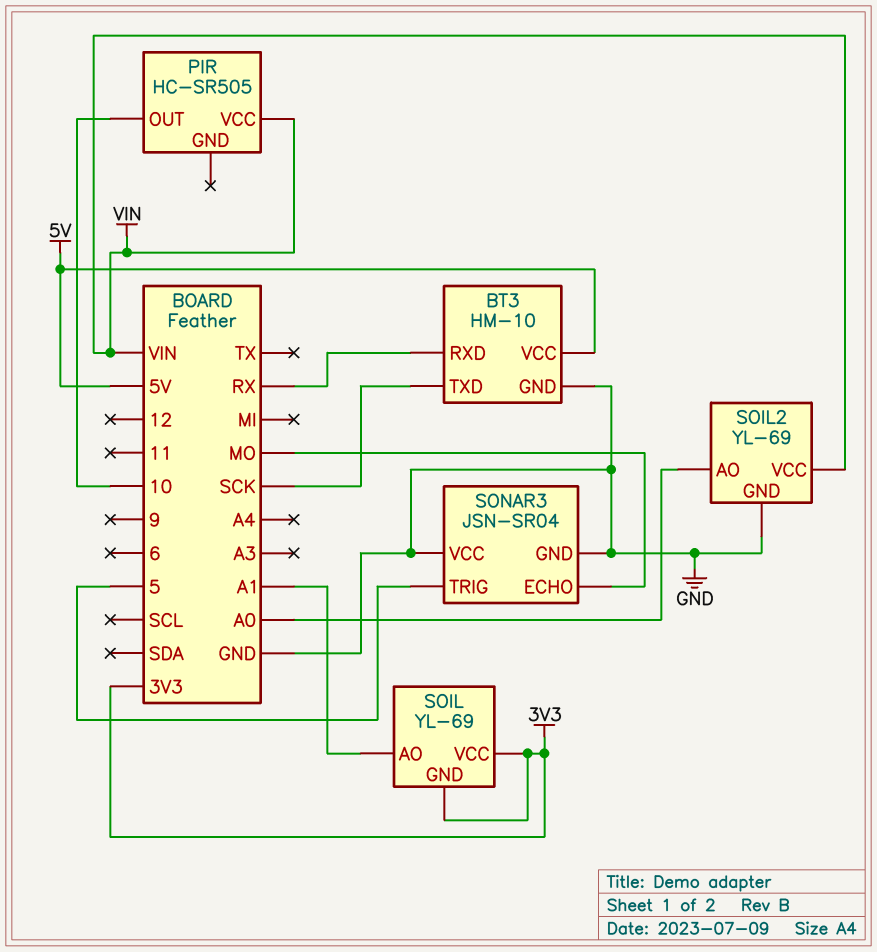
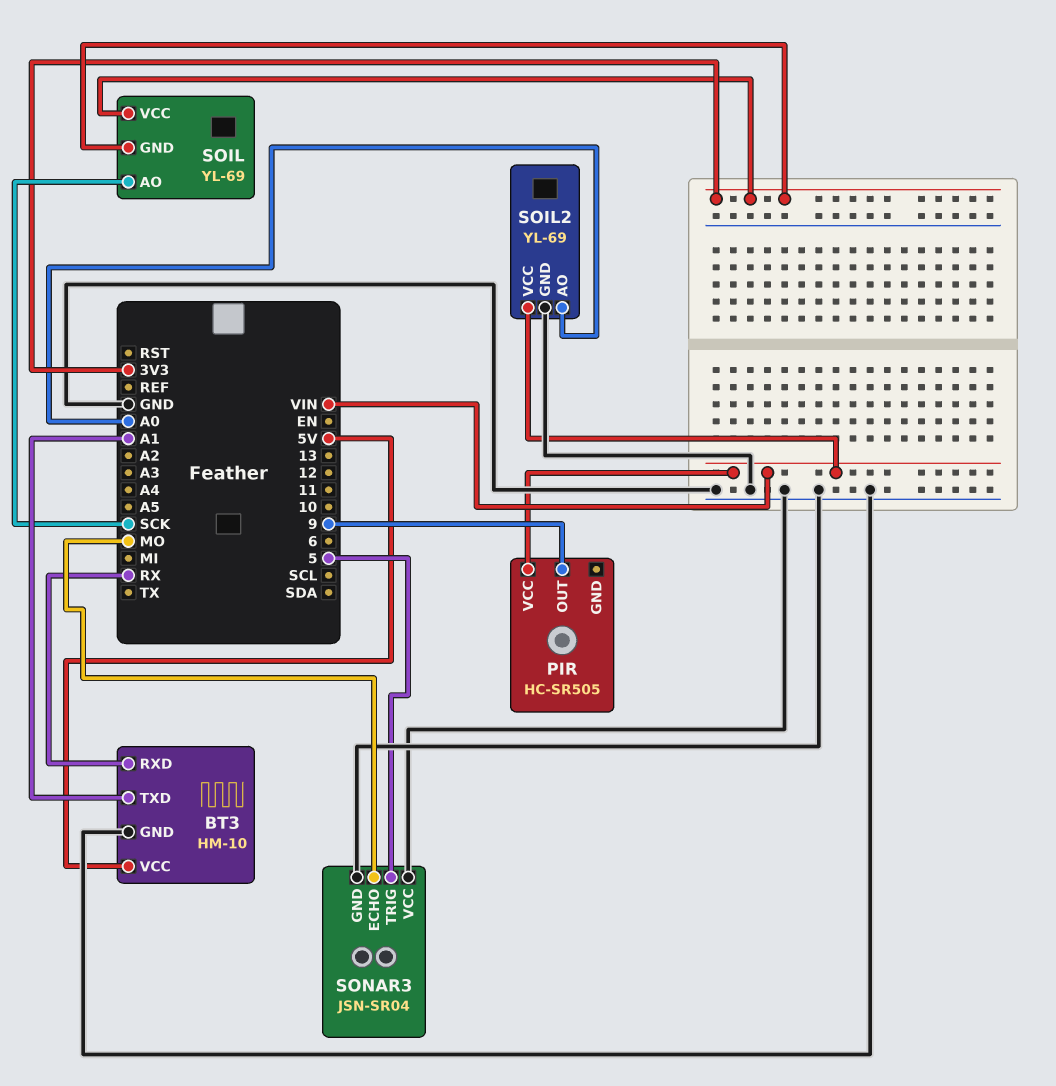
BT3 pin TXD: SCK -> A1
PIR pin OUT: 10 -> 9
SOIL pin AO: A1 -> SCK

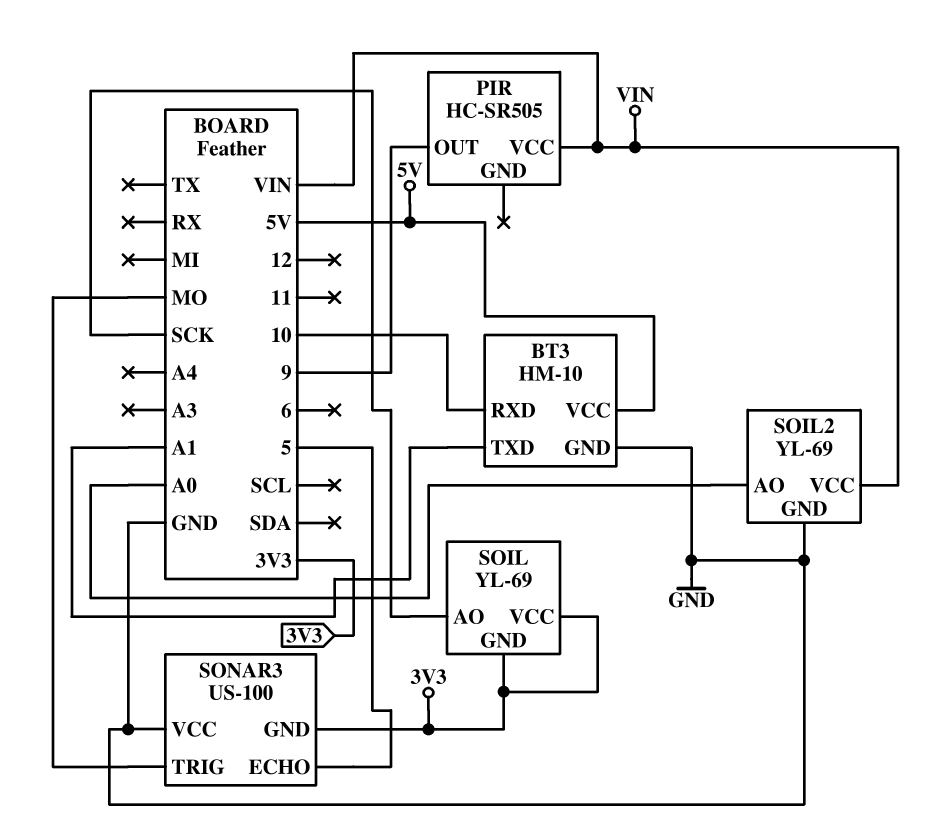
BT3 pin RXD: RX -> 10
SONAR3: JSN-SR04 -> US-100
SONAR3 pin ECHO: MO -> 5
SONAR3 pin GND: GND -> 3V3
SONAR3 pin TRIG: 5 -> MO

